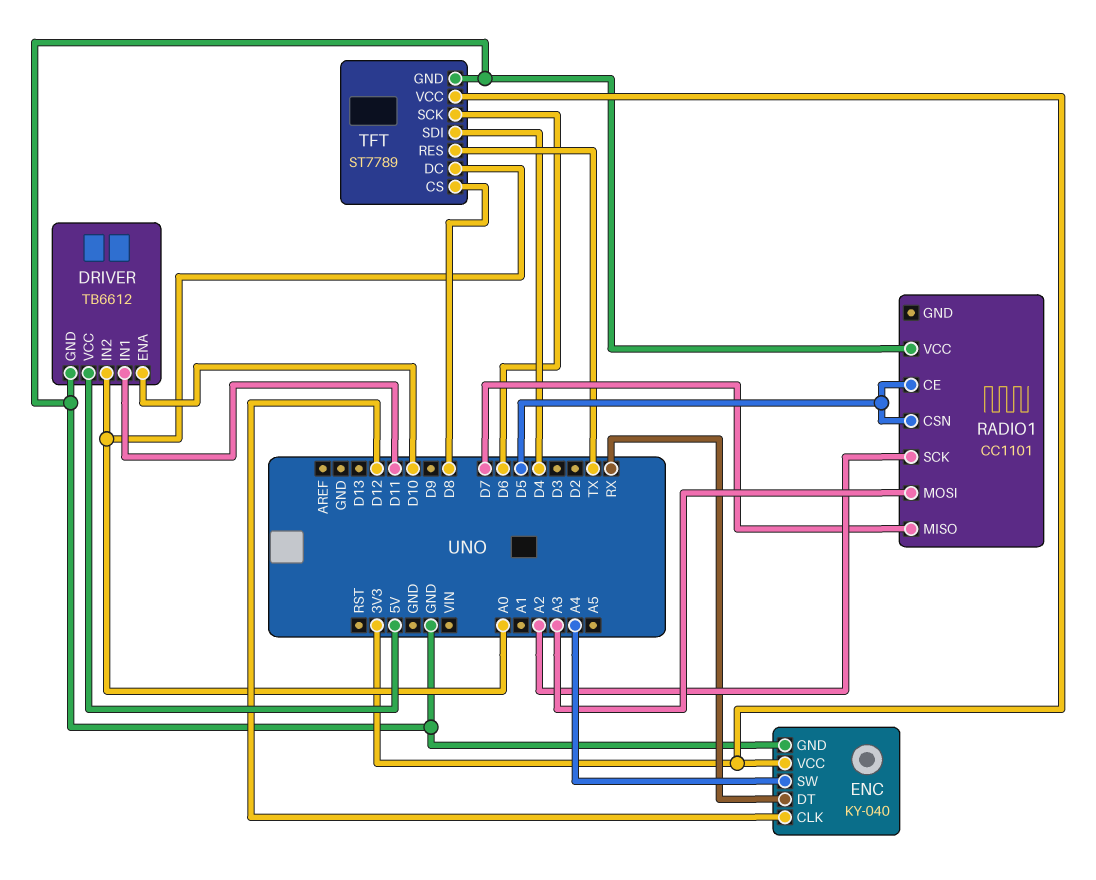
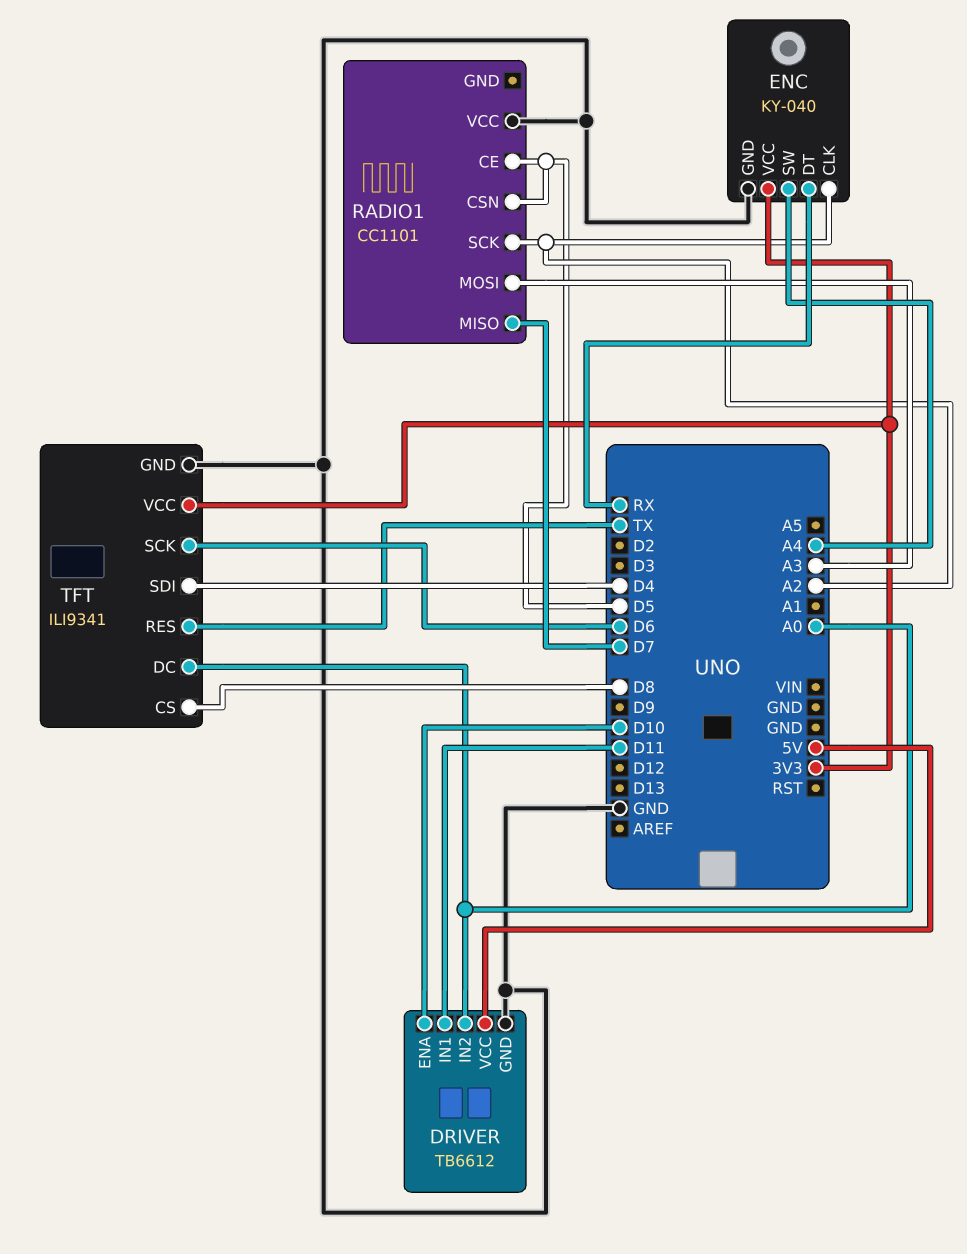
ENC pin CLK: D12 -> A2
TFT: ST7789 -> ILI9341

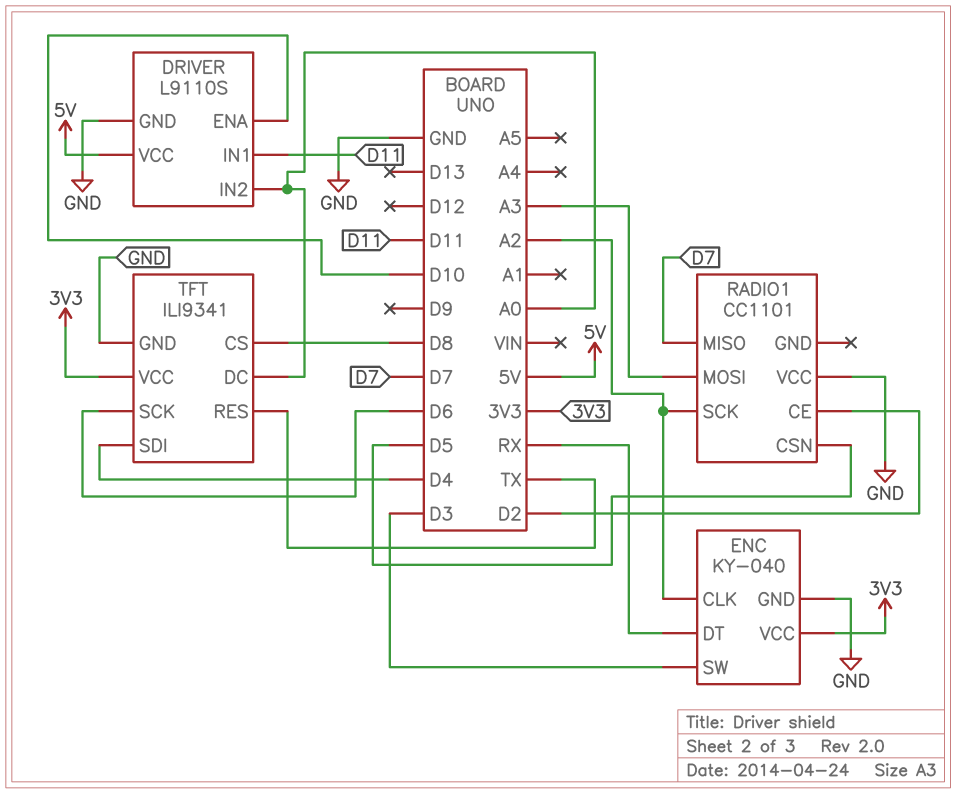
DRIVER: TB6612 -> L9110S
ENC pin SW: A4 -> D3
RADIO1 pin CE: D5 -> D2

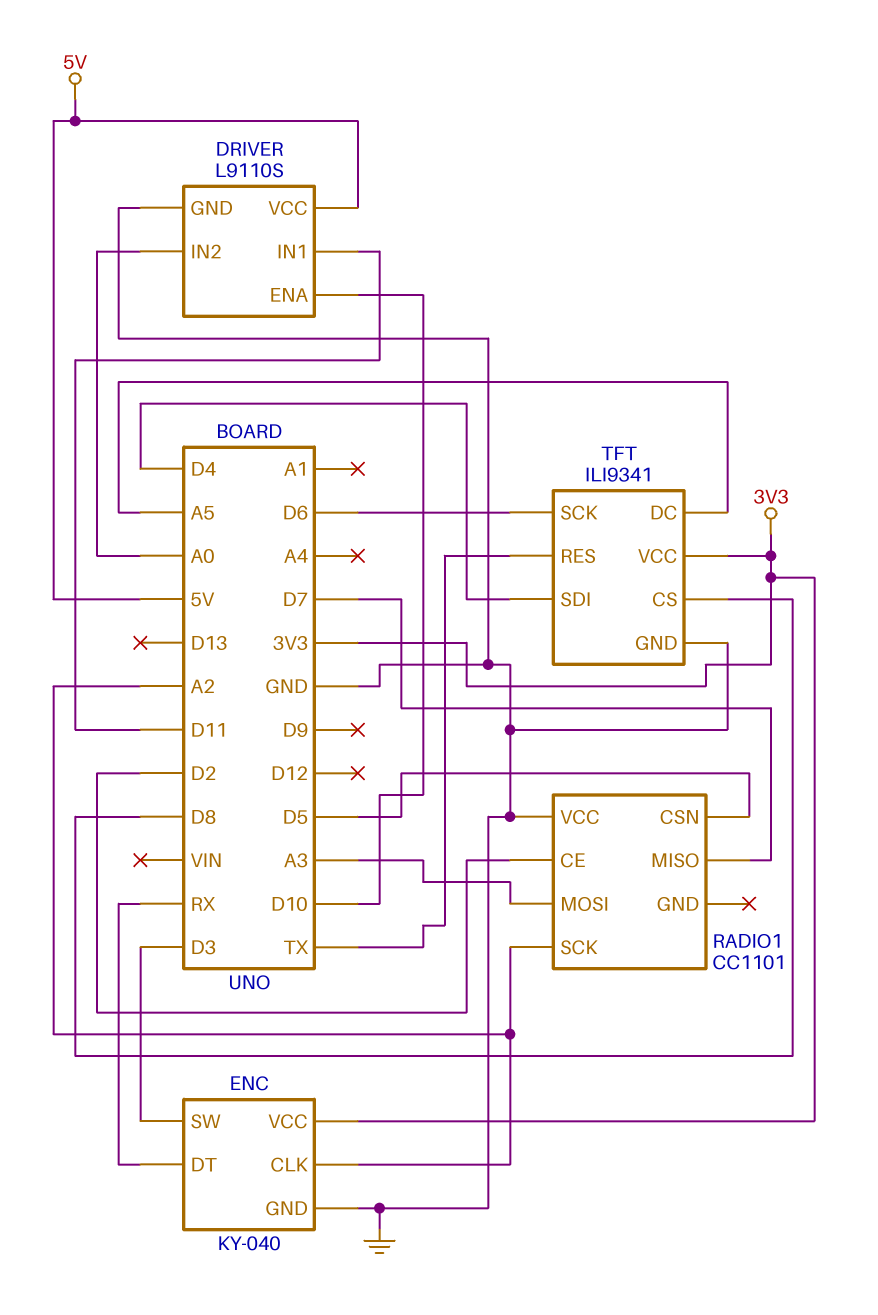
TFT pin DC: A0 -> A5

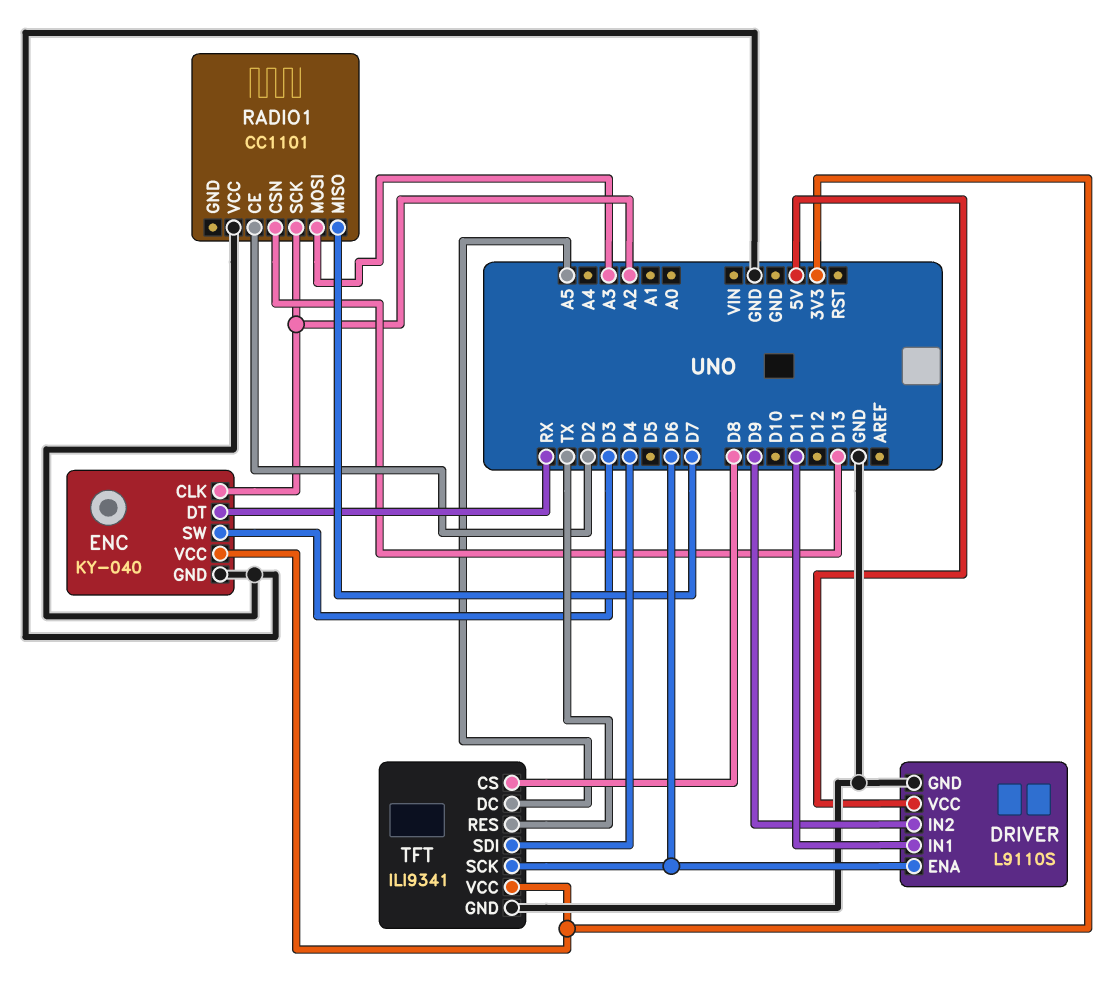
DRIVER pin ENA: D10 -> D6
DRIVER pin IN2: A0 -> D9
RADIO1 pin CSN: D5 -> D13

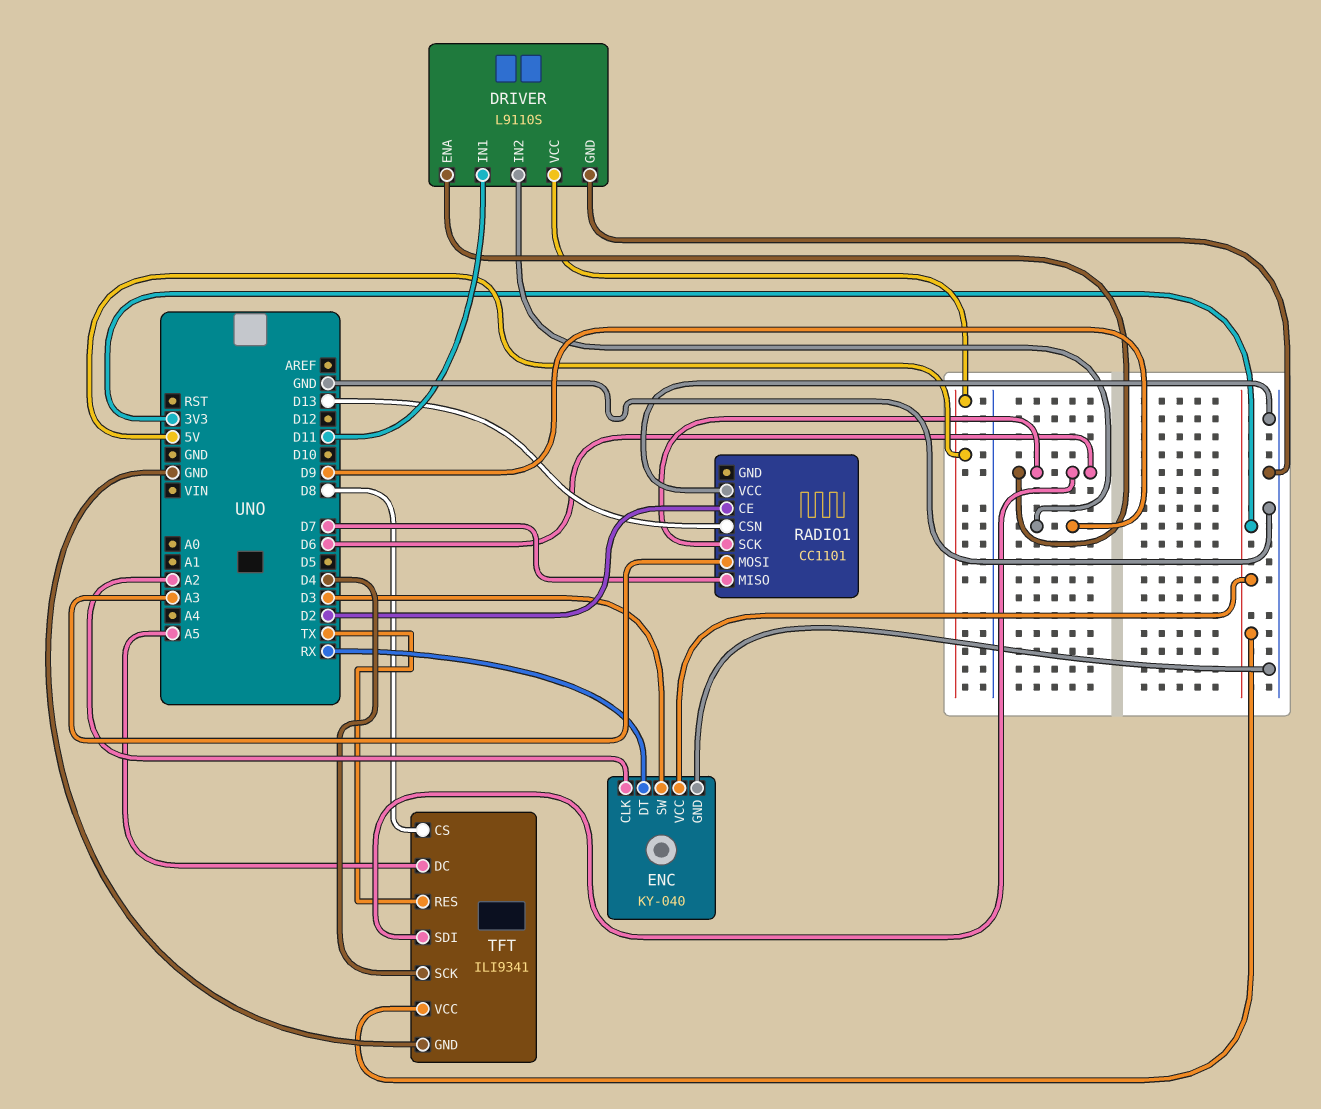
RADIO1 pin SCK: A2 -> D6
TFT pin SCK: D6 -> D4
TFT pin SDI: D4 -> D6

